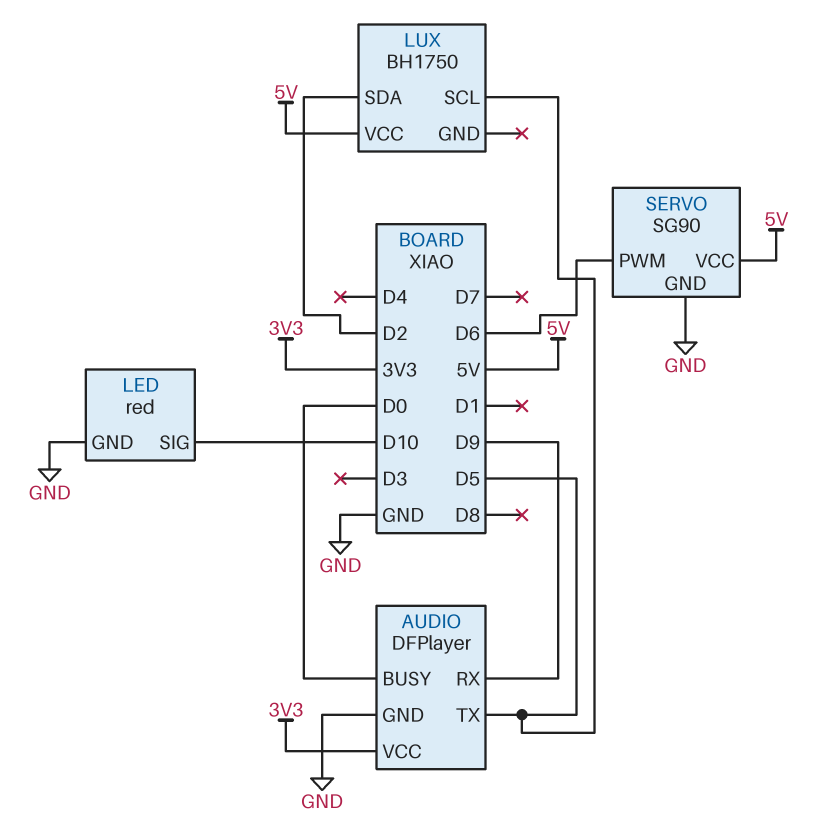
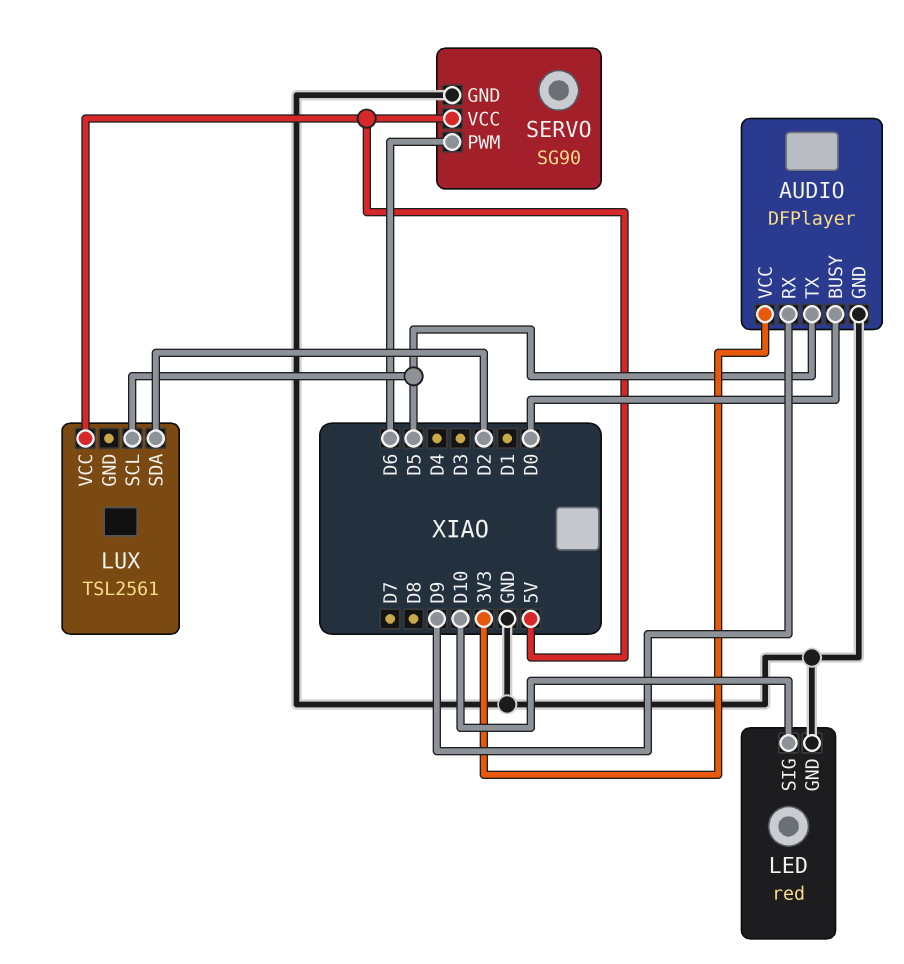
LUX: BH1750 -> TSL2561

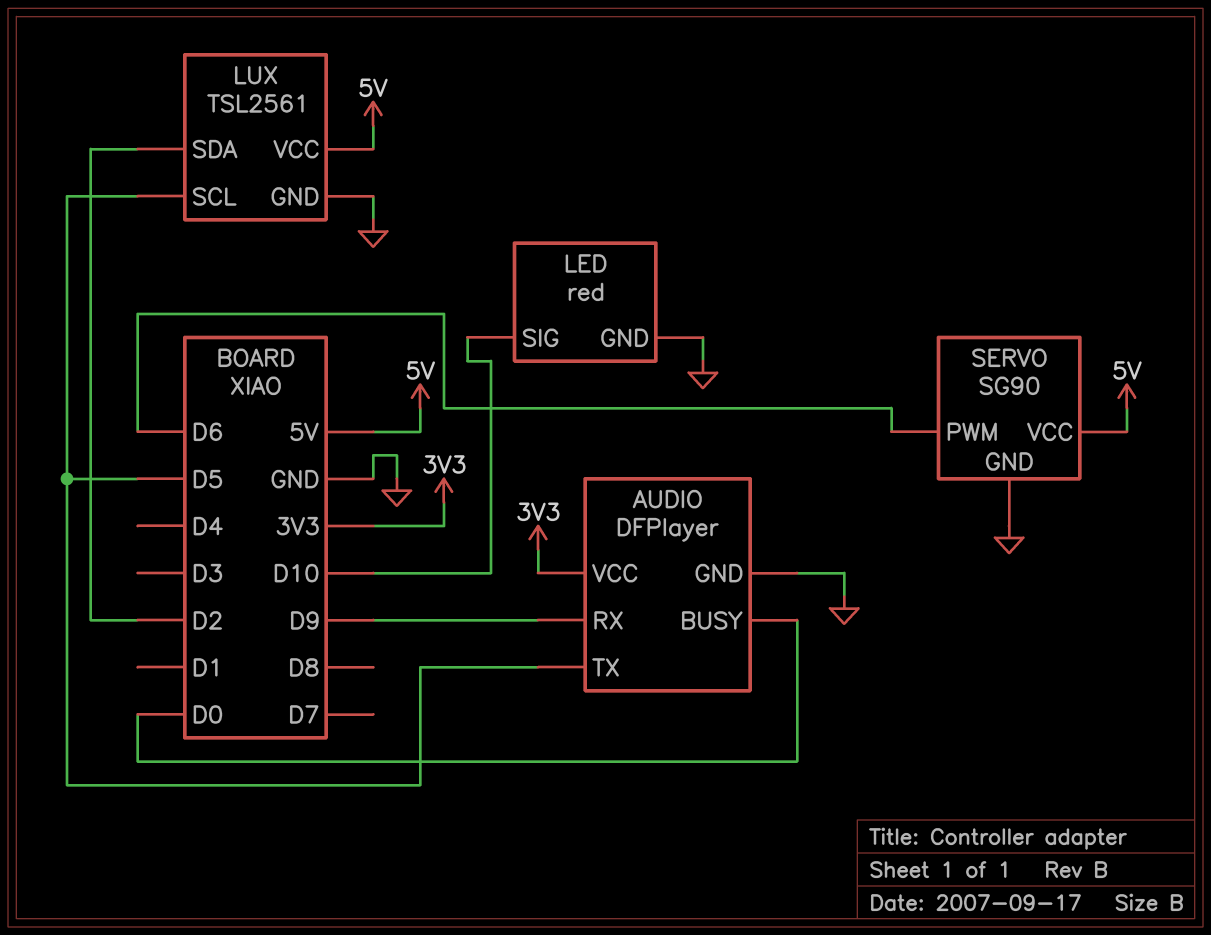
LUX pin GND: none -> GND

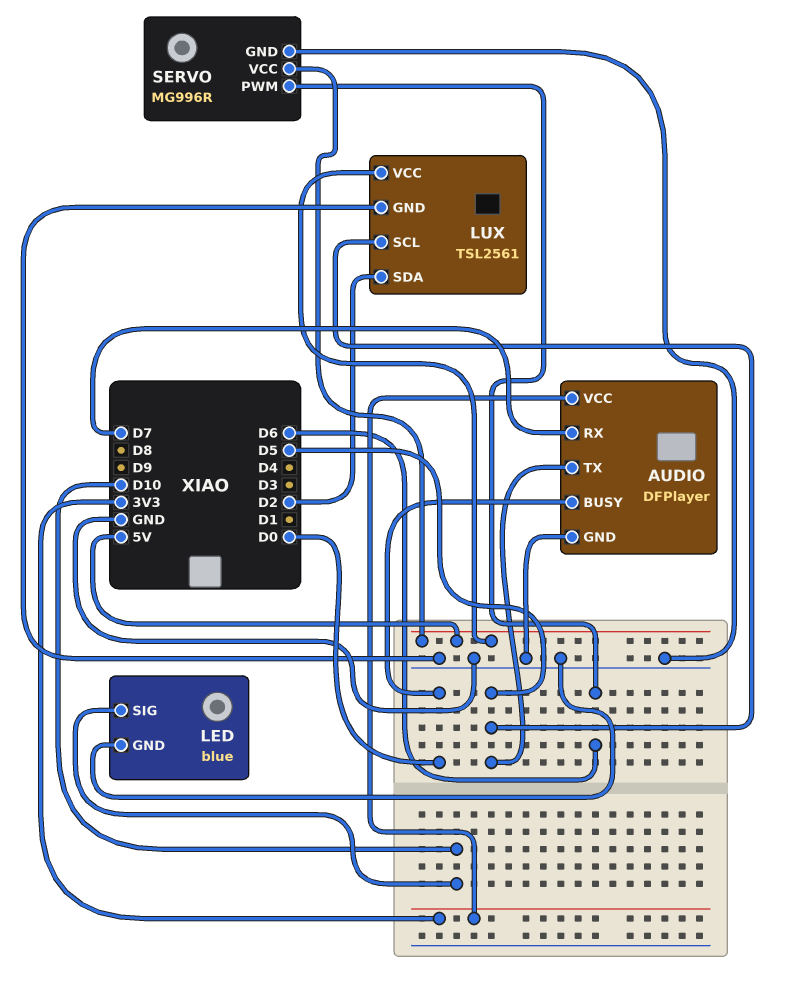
AUDIO pin RX: D9 -> D7
LED: red -> blue
SERVO: SG90 -> MG996R

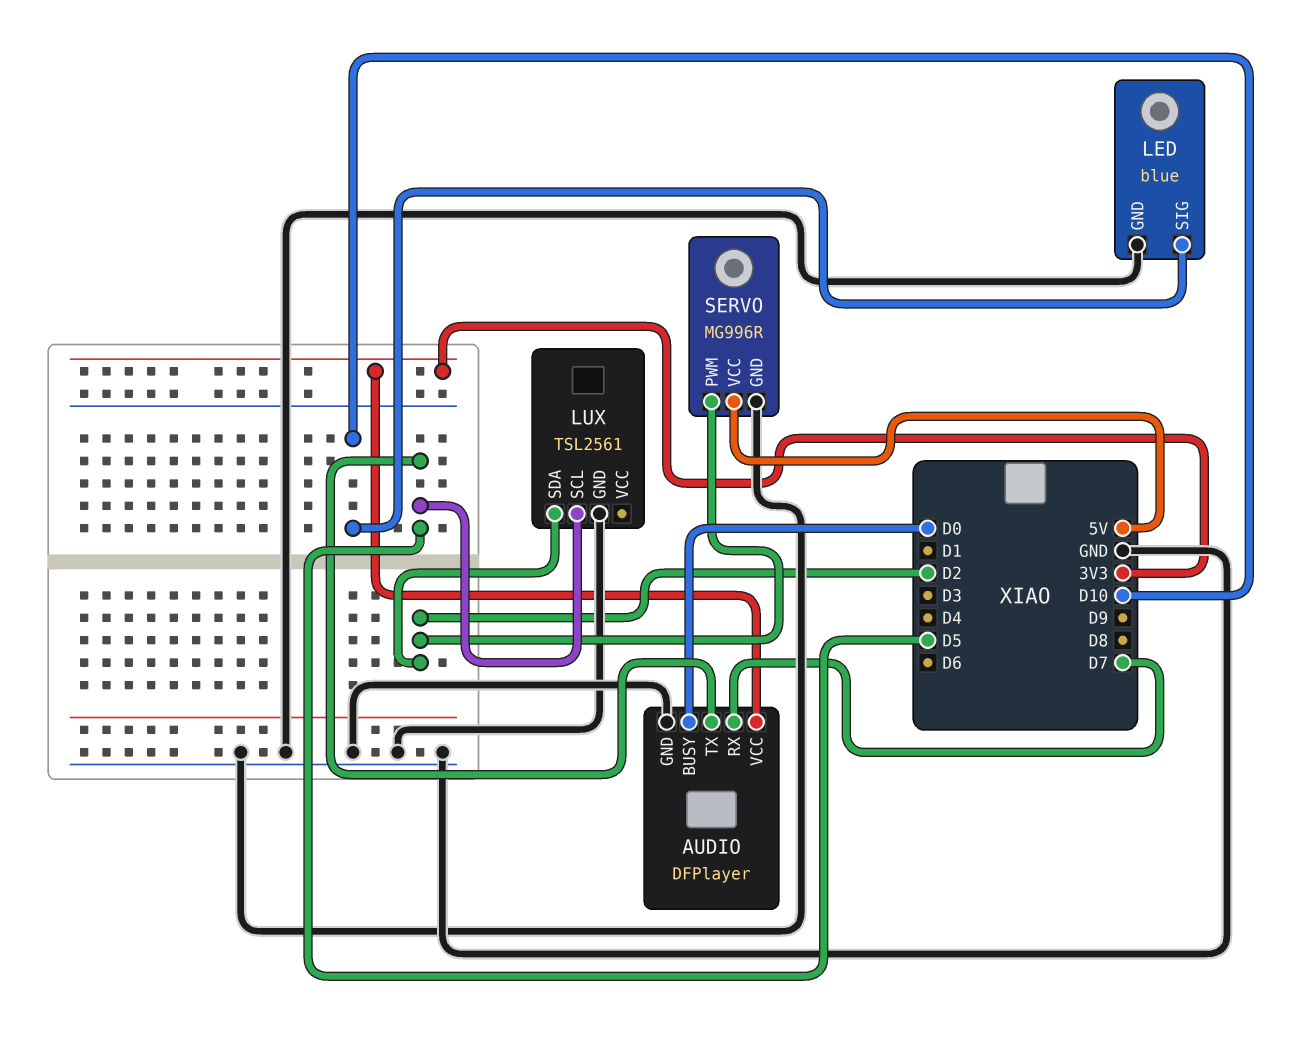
LUX pin VCC: 5V -> none
SERVO pin PWM: D6 -> D2

